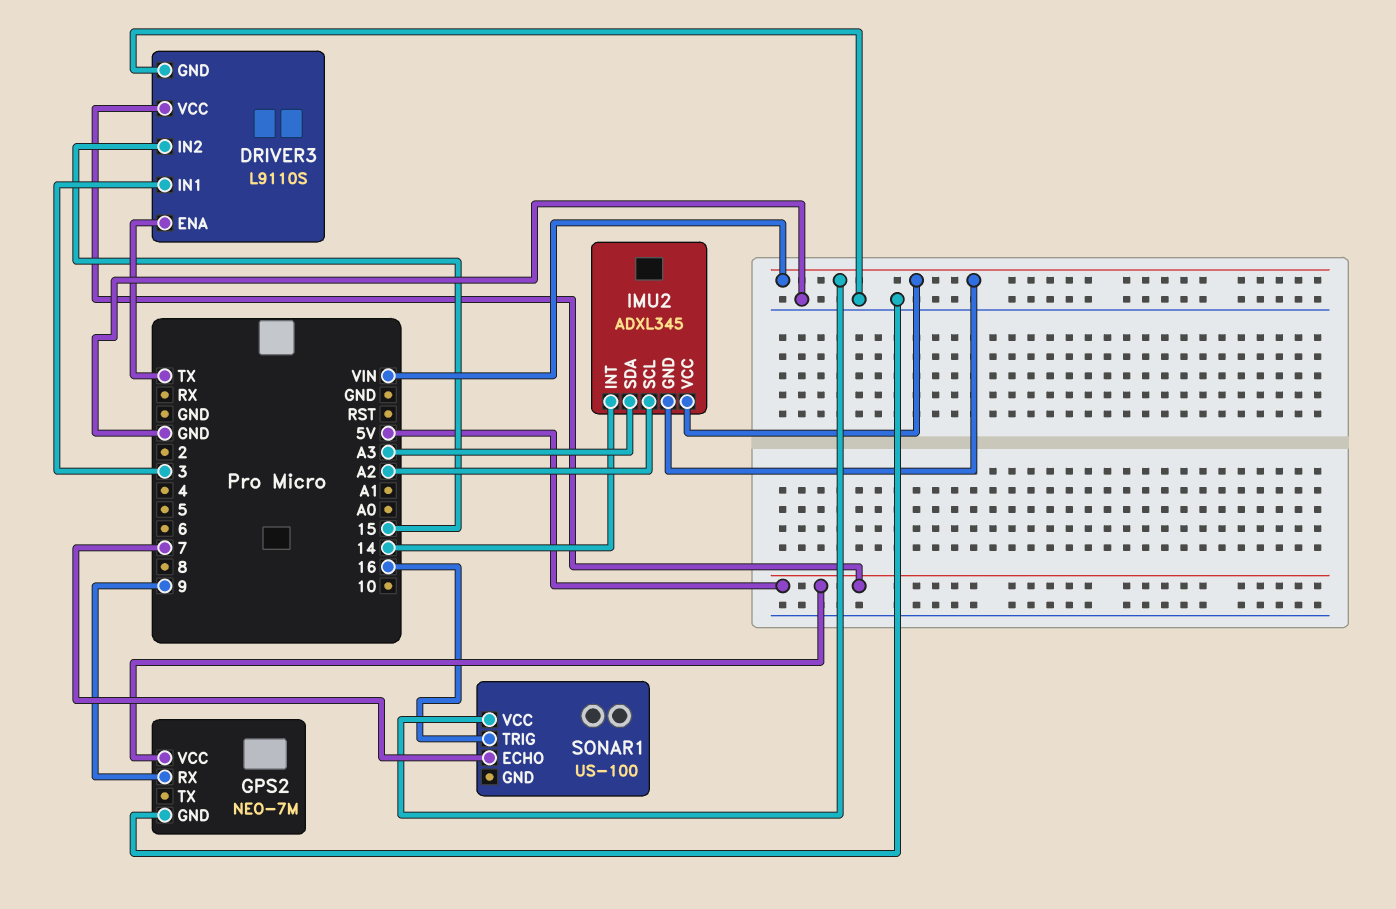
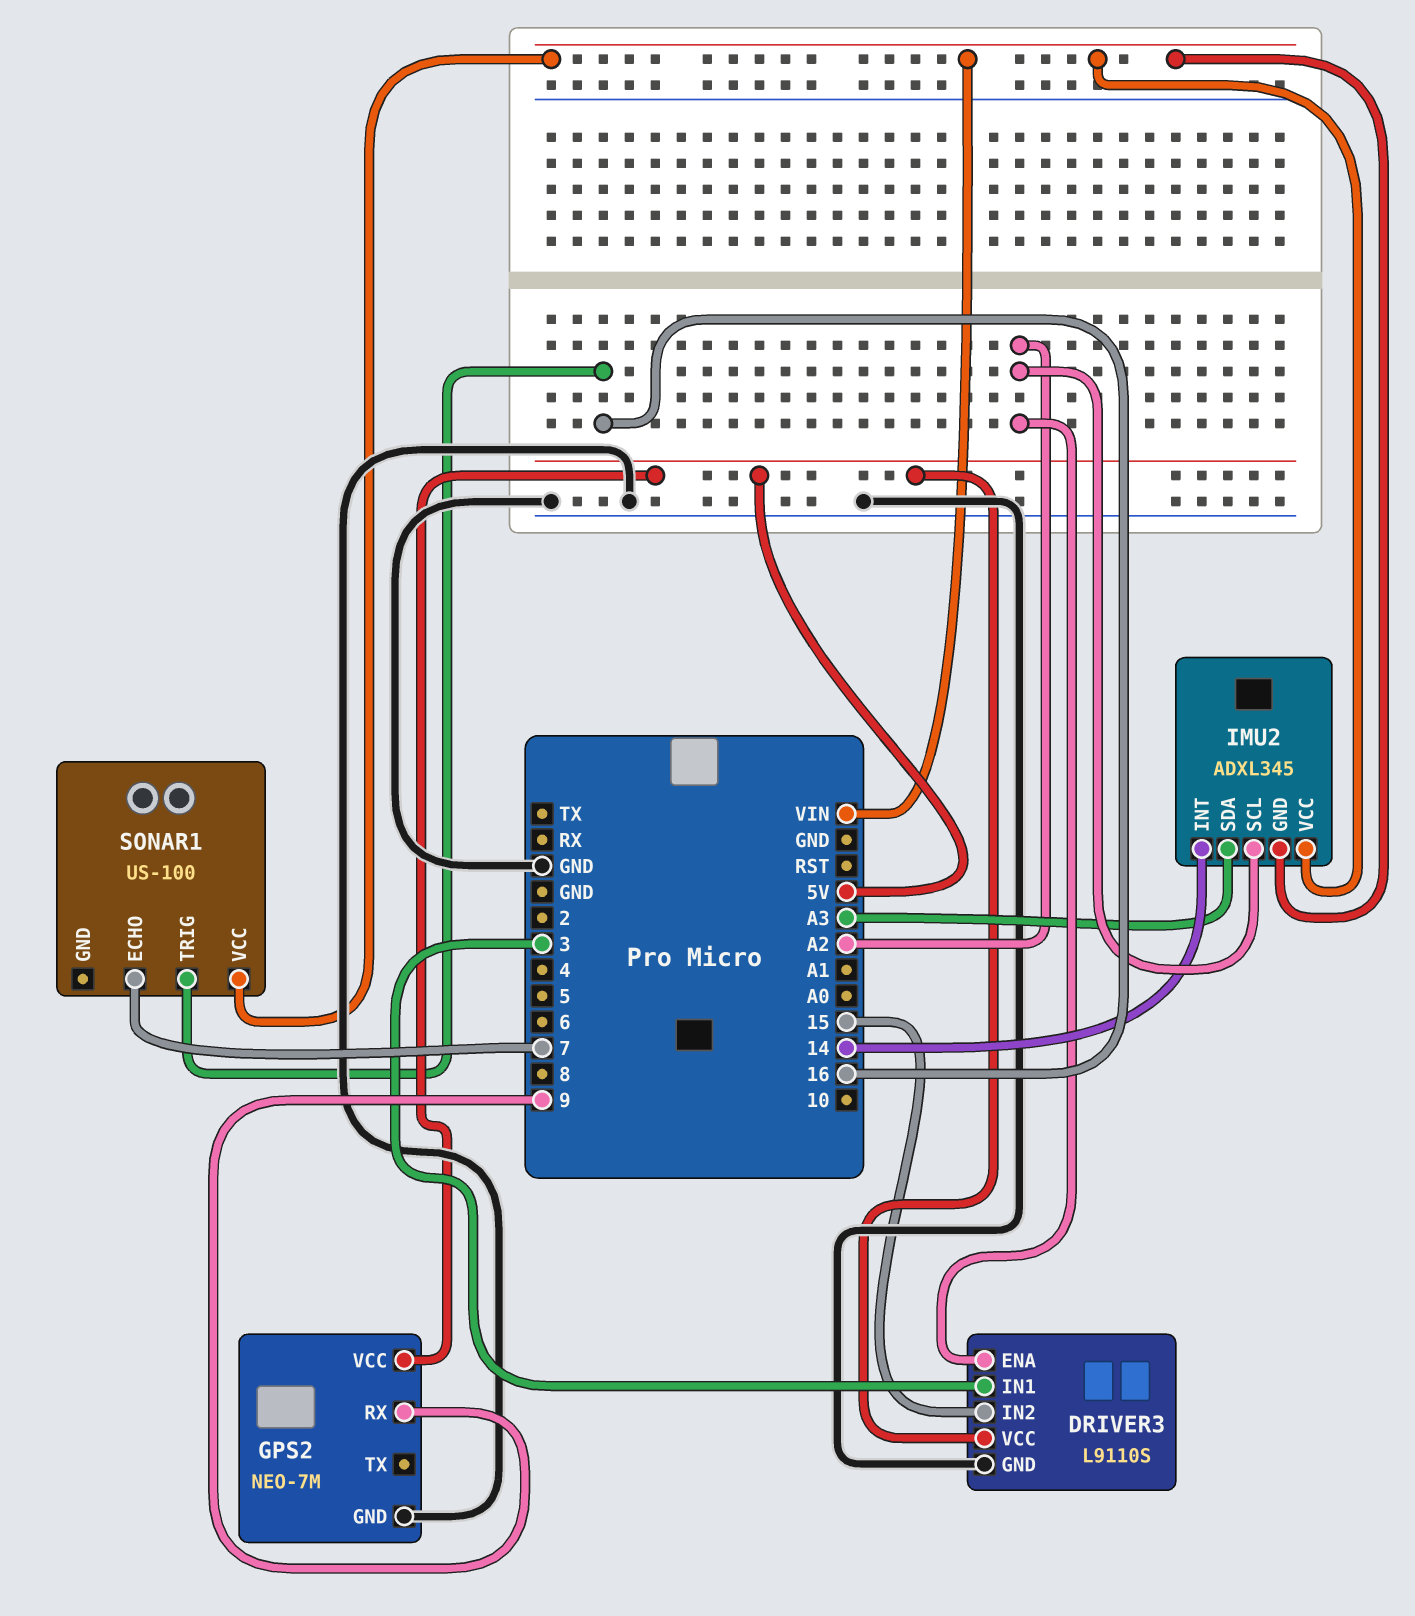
DRIVER3 pin ENA: TX -> A2

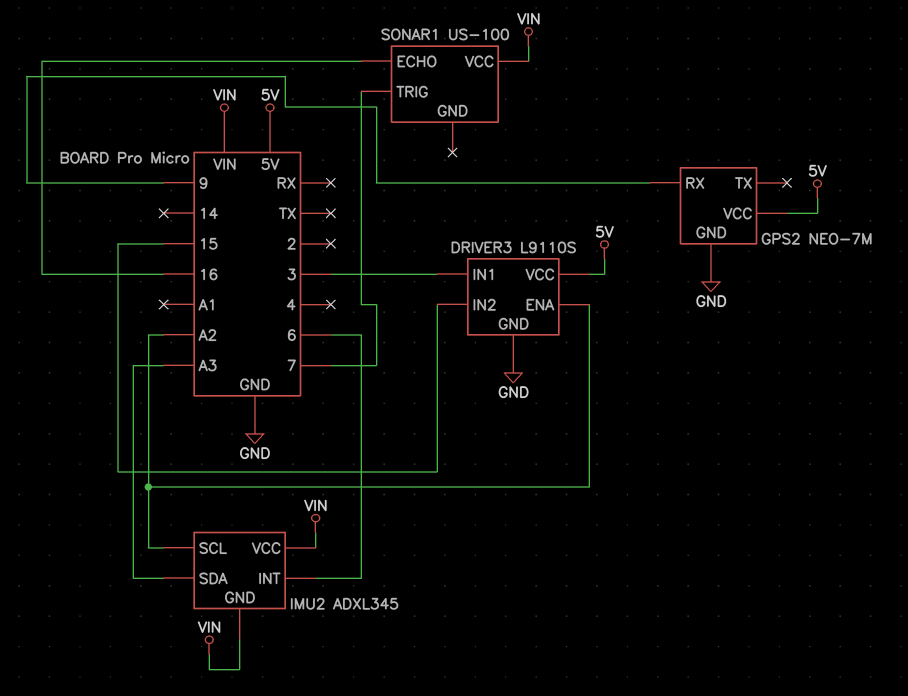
IMU2 pin INT: 14 -> 6
SONAR1 pin ECHO: 7 -> 16
SONAR1 pin TRIG: 16 -> 7

